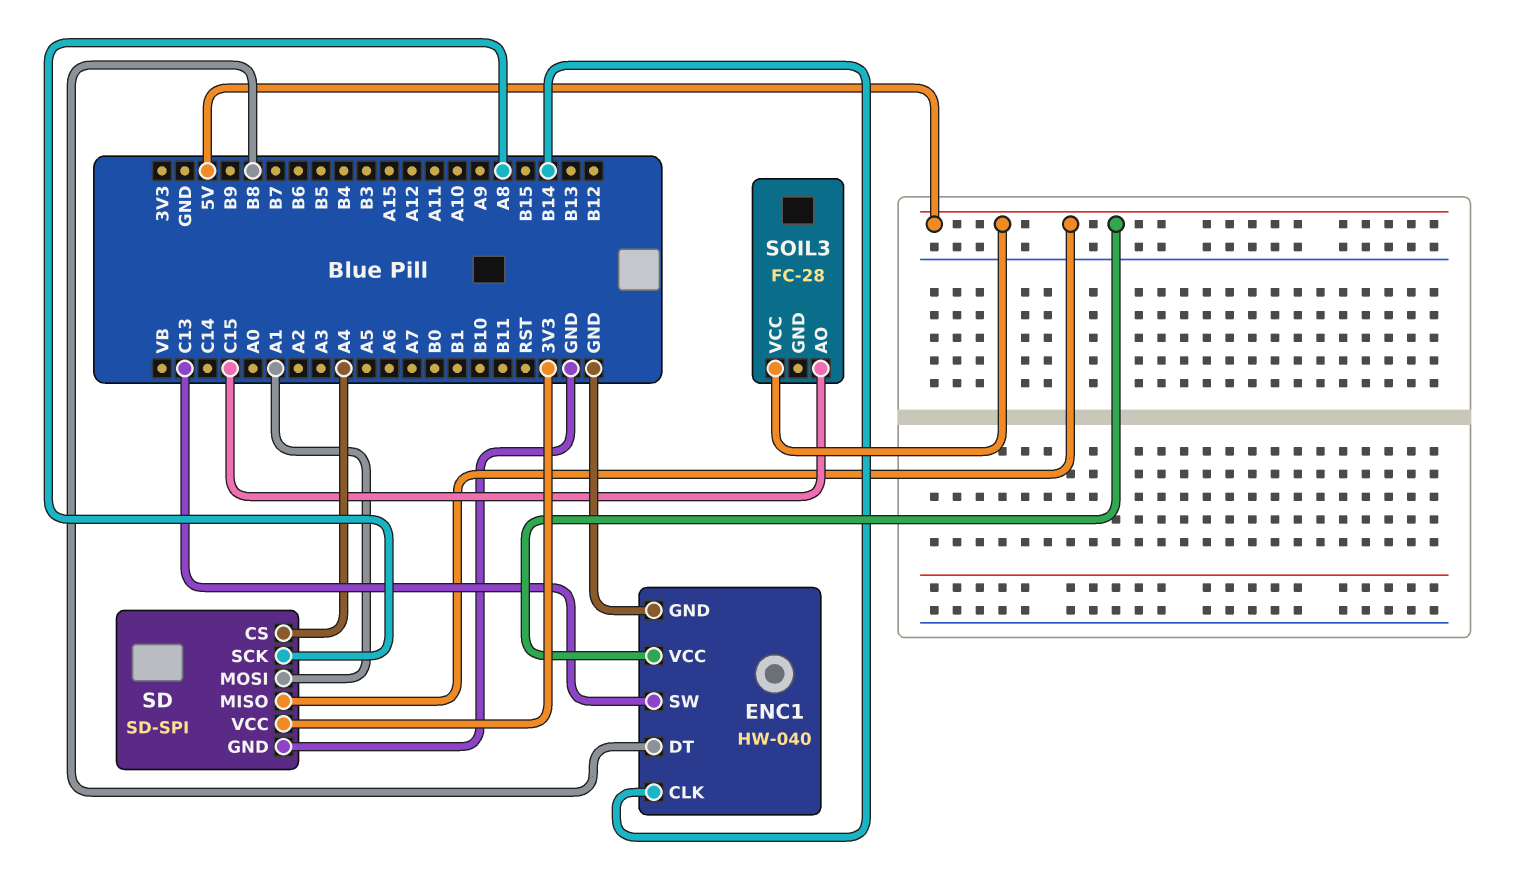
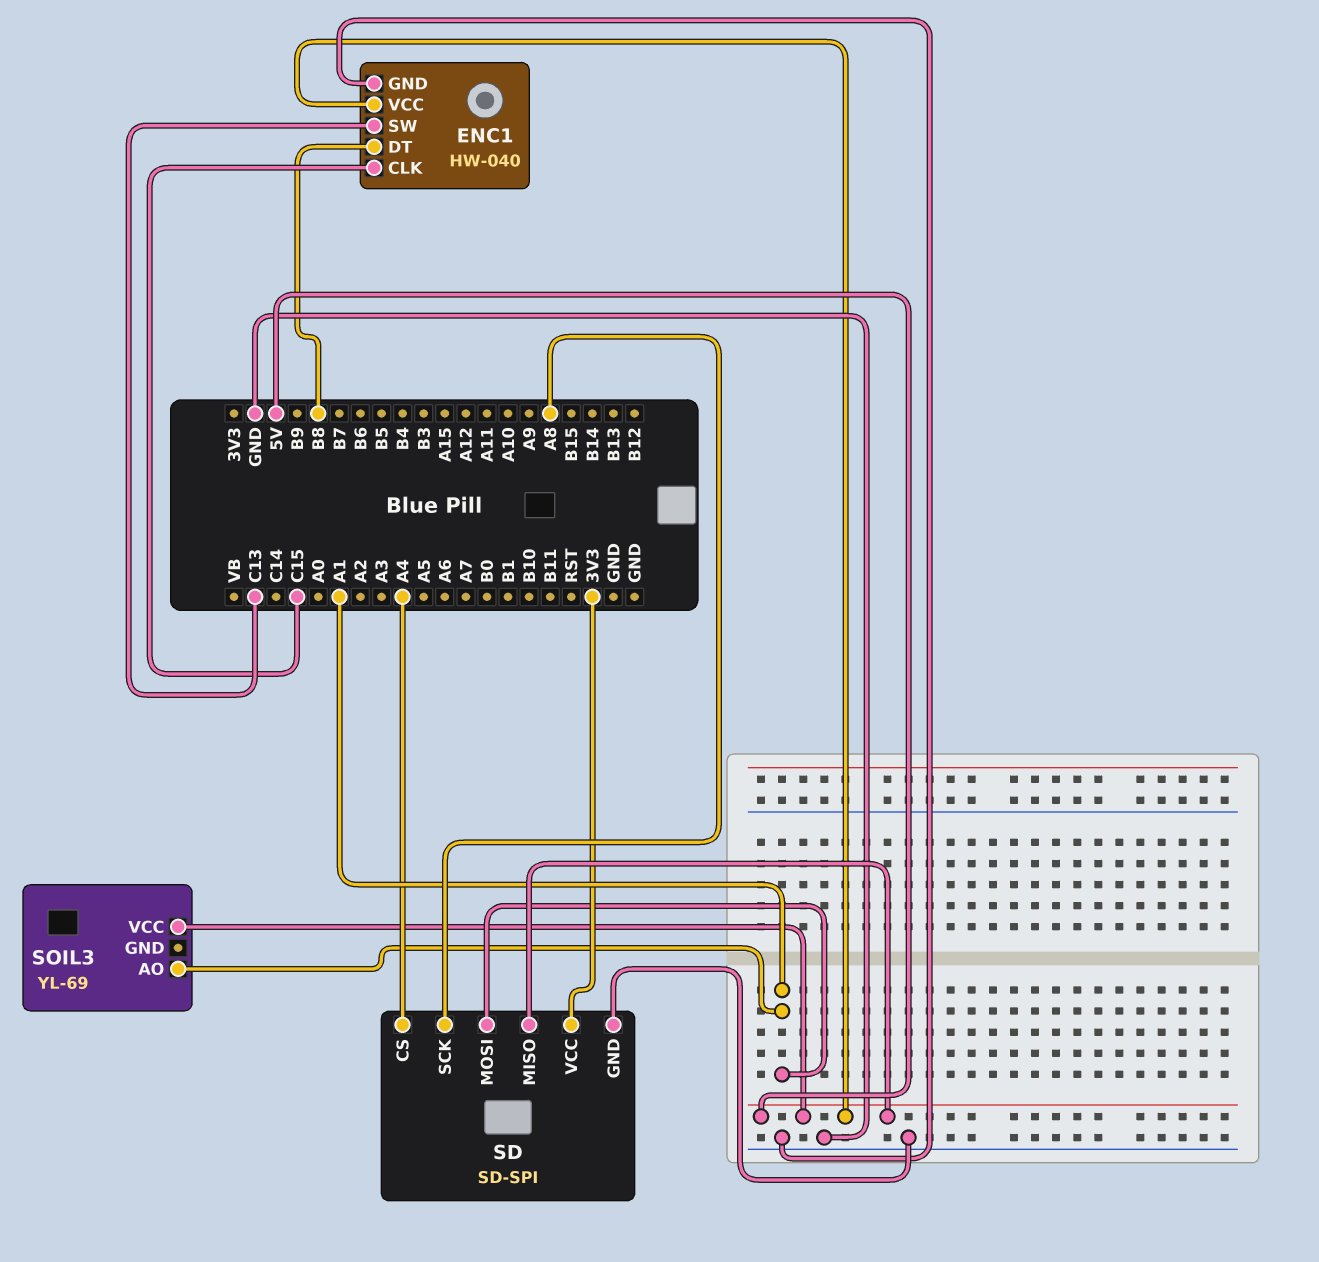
ENC1 pin CLK: B14 -> C15
SOIL3: FC-28 -> YL-69
SOIL3 pin AO: C15 -> A1

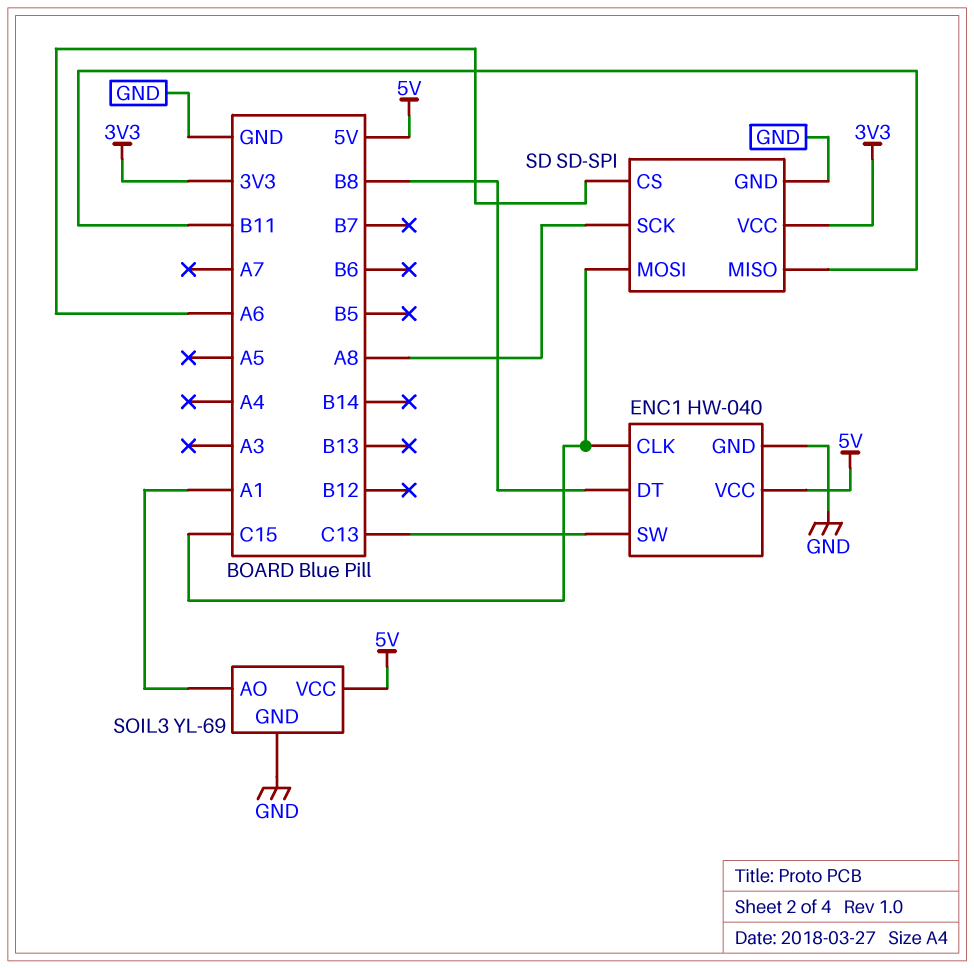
SD pin CS: A4 -> A6
SD pin MISO: 5V -> B11
SD pin MOSI: A1 -> C15
SOIL3 pin GND: none -> GND

